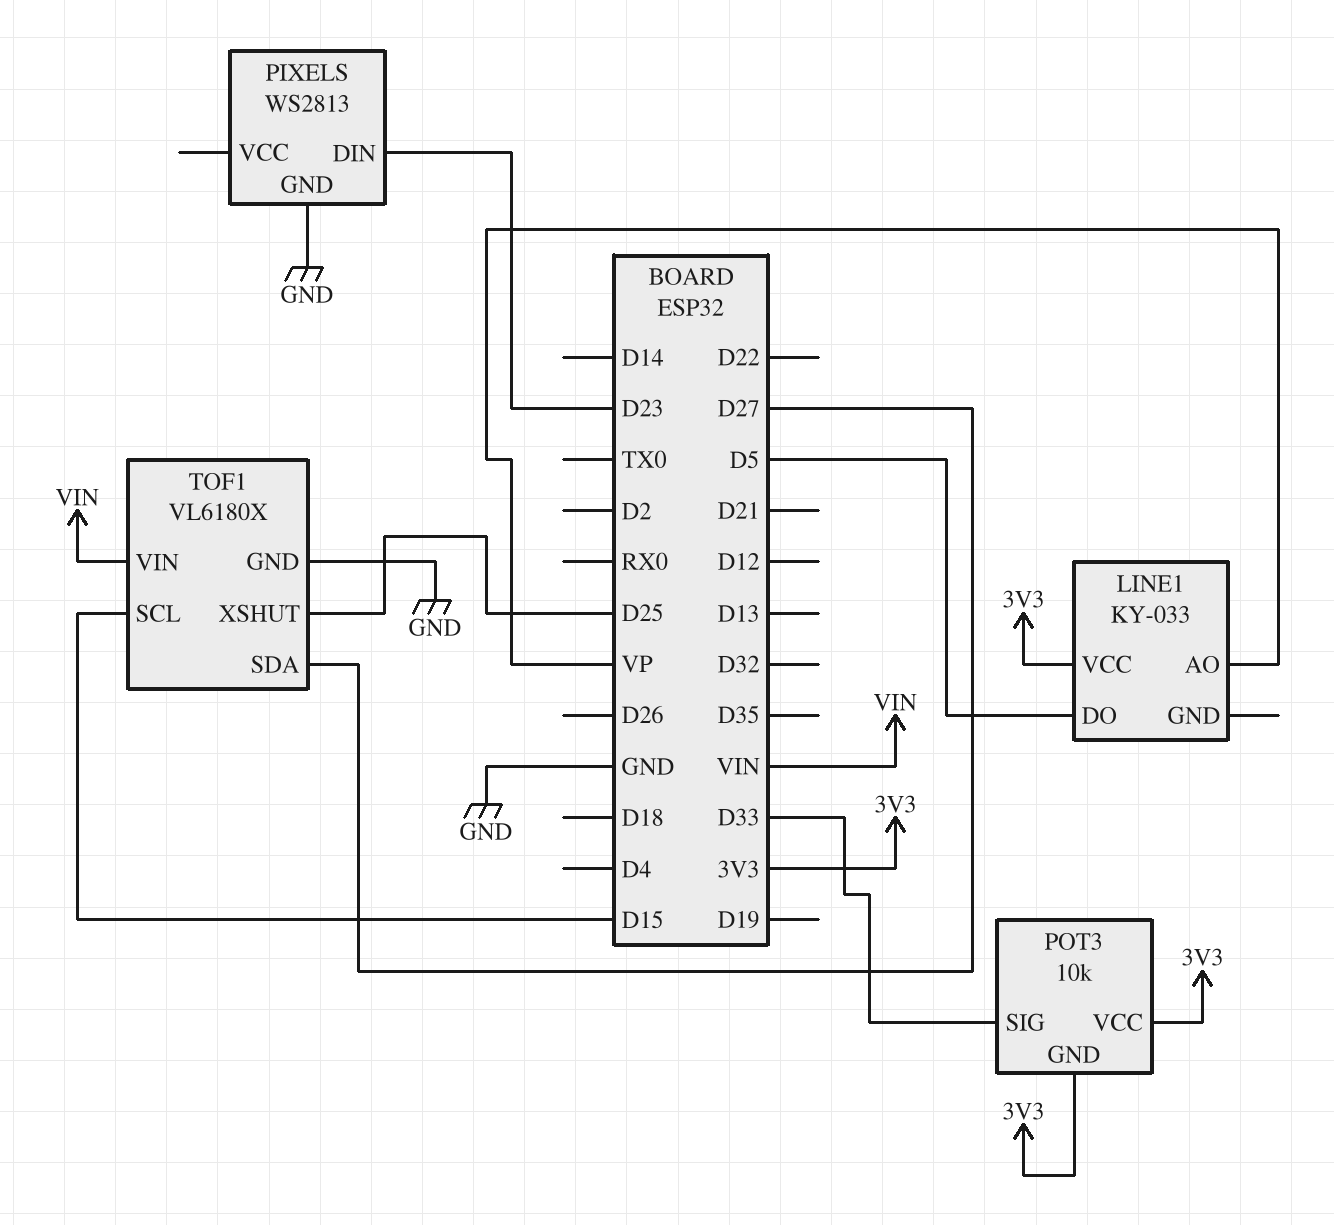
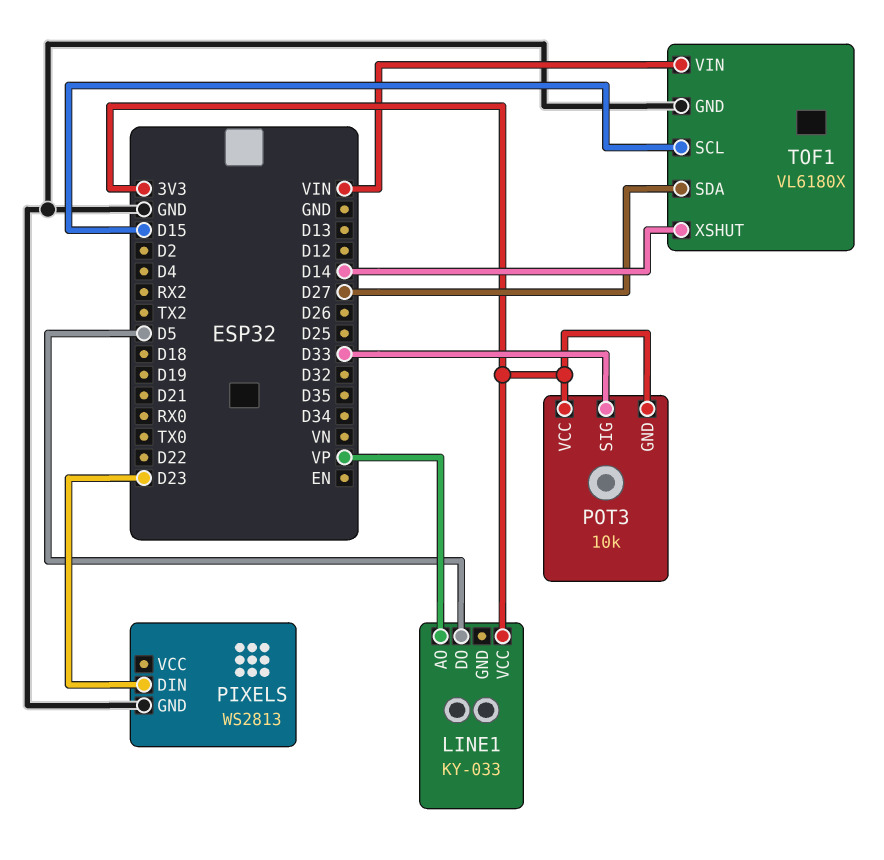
TOF1 pin XSHUT: D25 -> D14

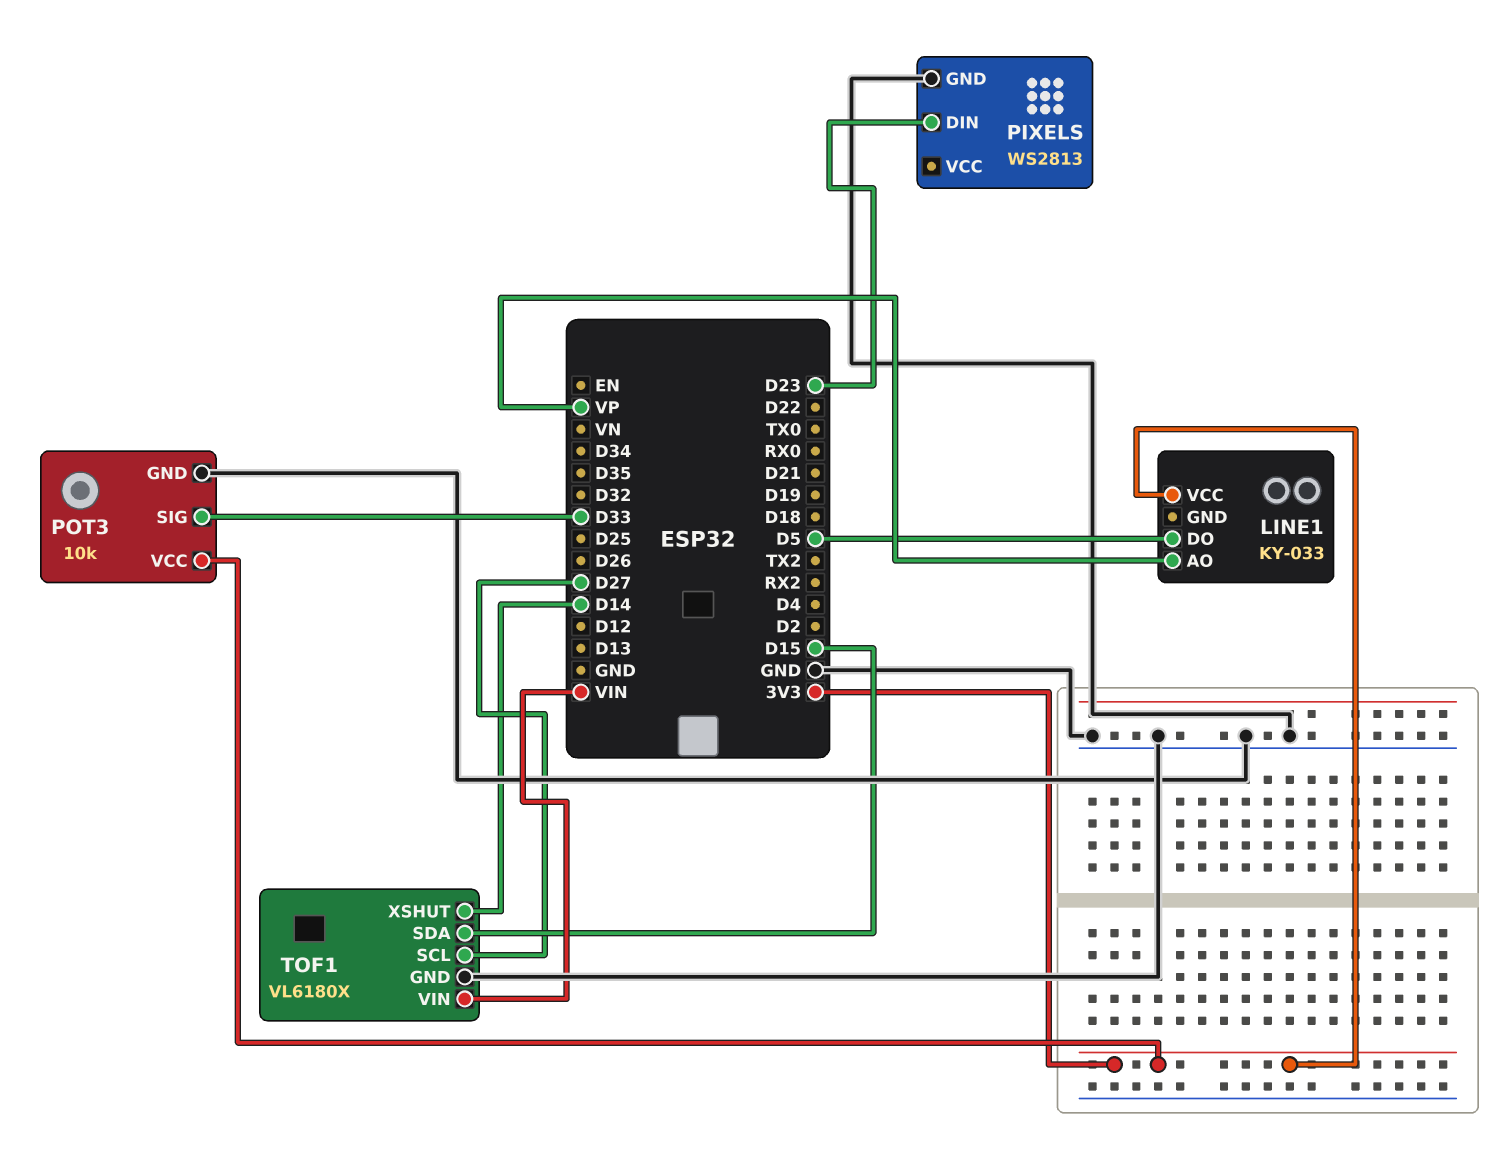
POT3 pin GND: 3V3 -> GND
TOF1 pin SCL: D15 -> D27
TOF1 pin SDA: D27 -> D15

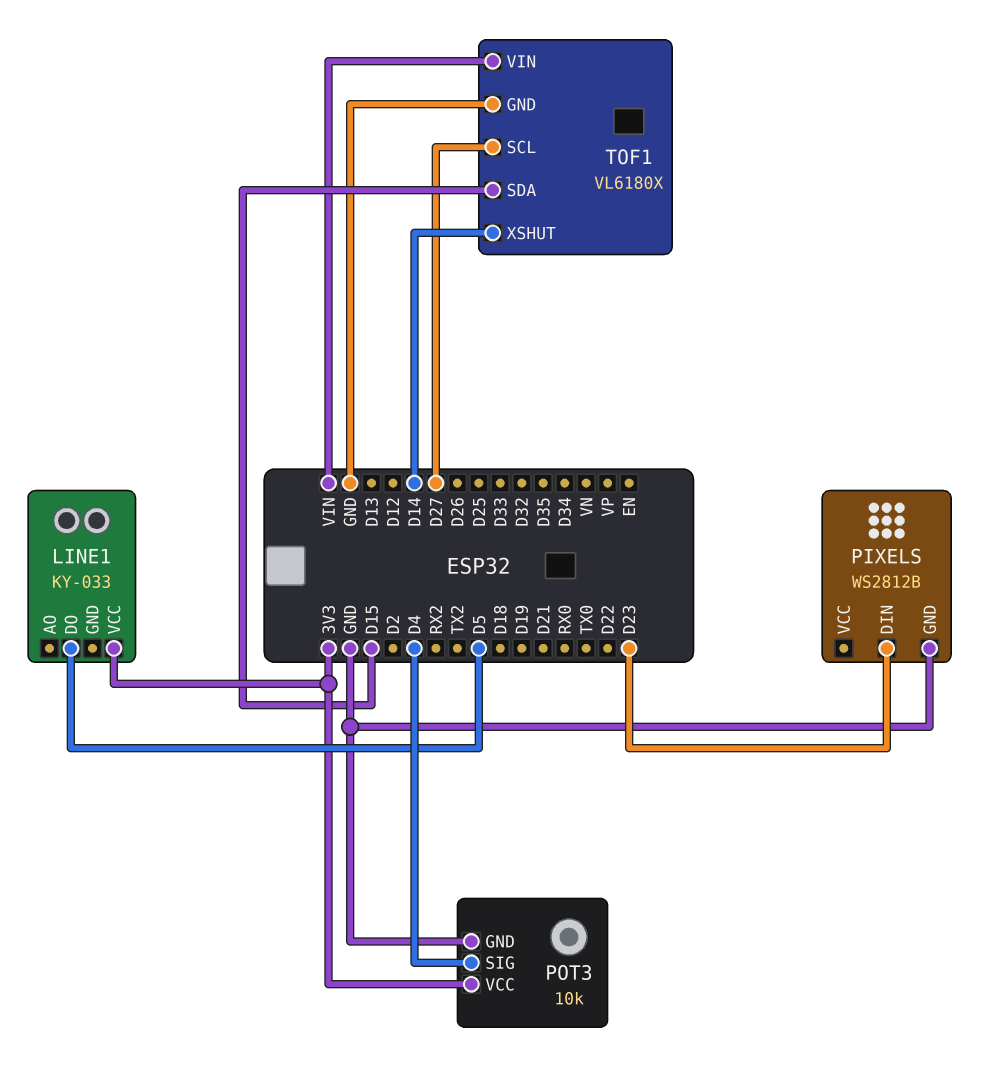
LINE1 pin AO: VP -> none
PIXELS: WS2813 -> WS2812B
POT3 pin SIG: D33 -> D4

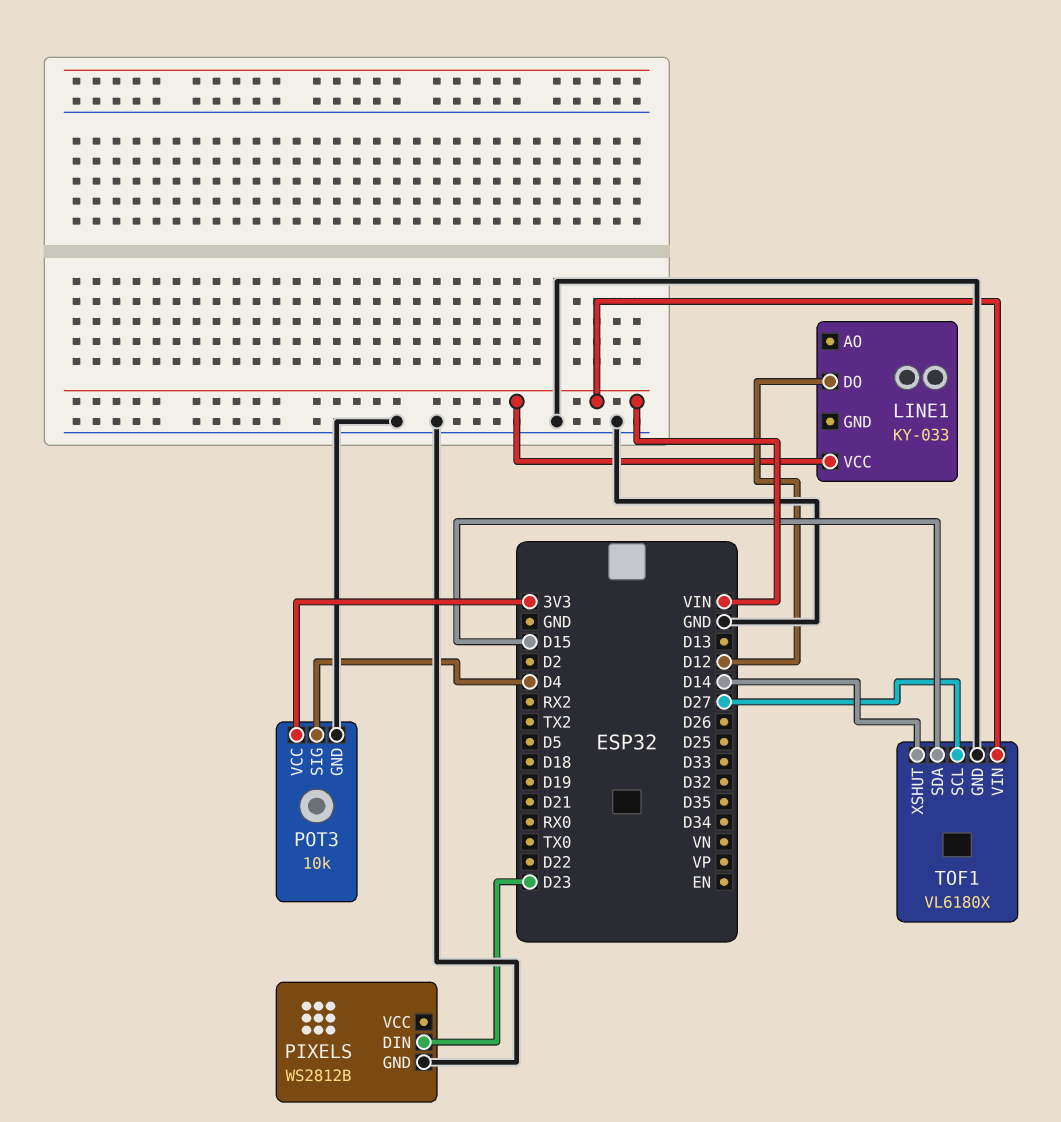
LINE1 pin DO: D5 -> D12
LINE1 pin VCC: 3V3 -> VIN

